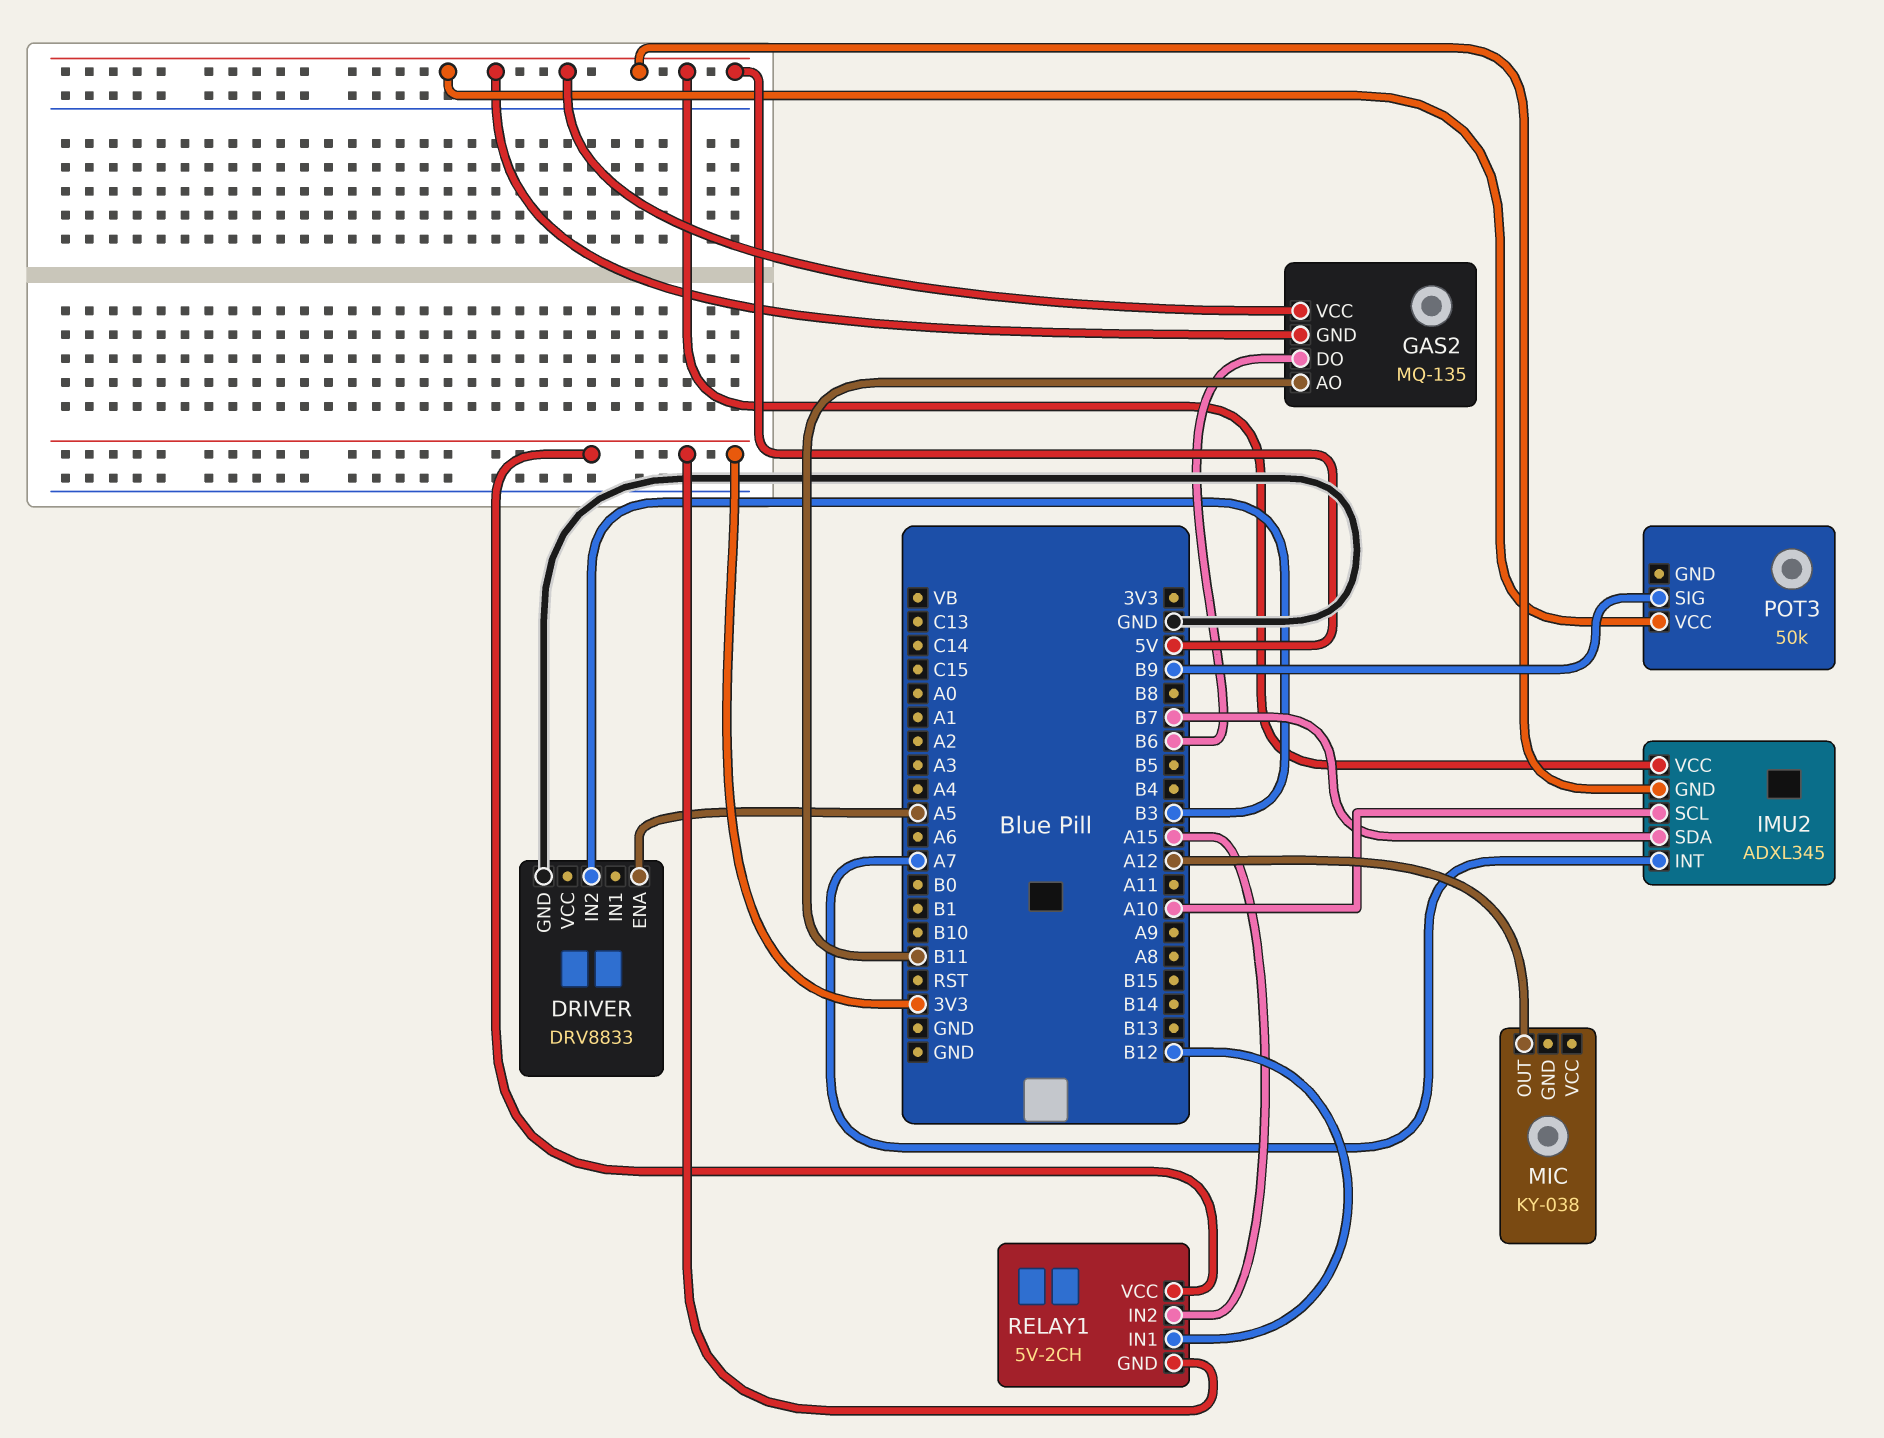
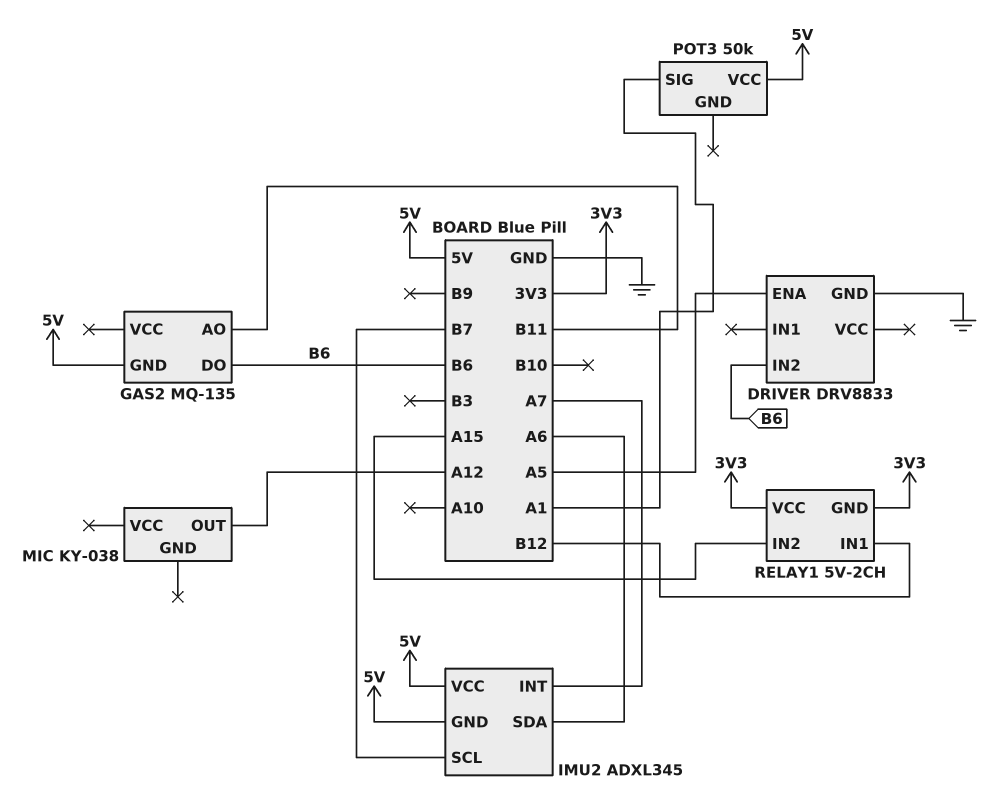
DRIVER pin IN2: B3 -> B6
GAS2 pin VCC: 5V -> none
IMU2 pin SCL: A10 -> B7
IMU2 pin SDA: B7 -> A6
POT3 pin SIG: B9 -> A1

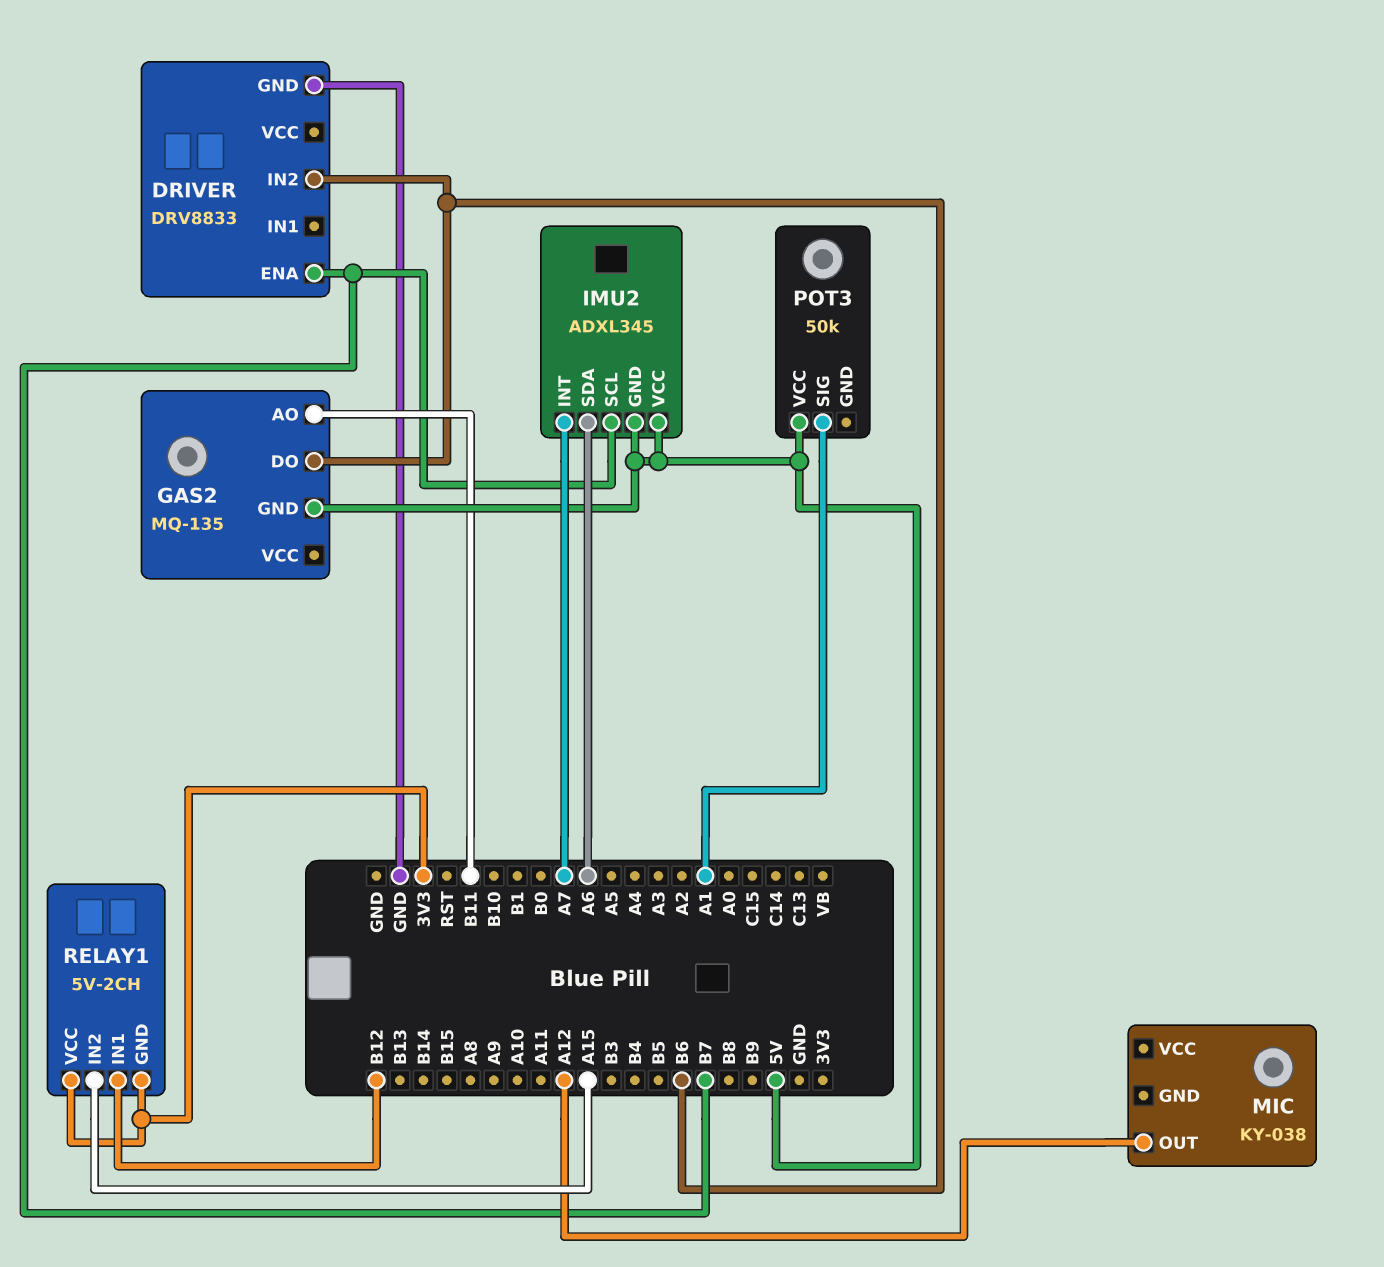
DRIVER pin ENA: A5 -> B7

